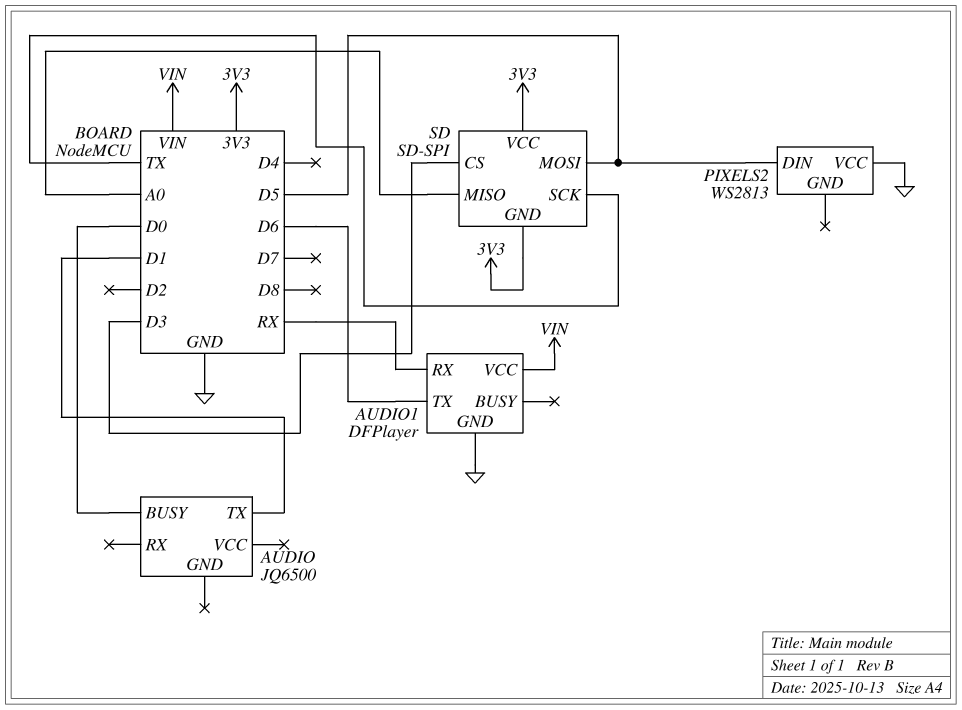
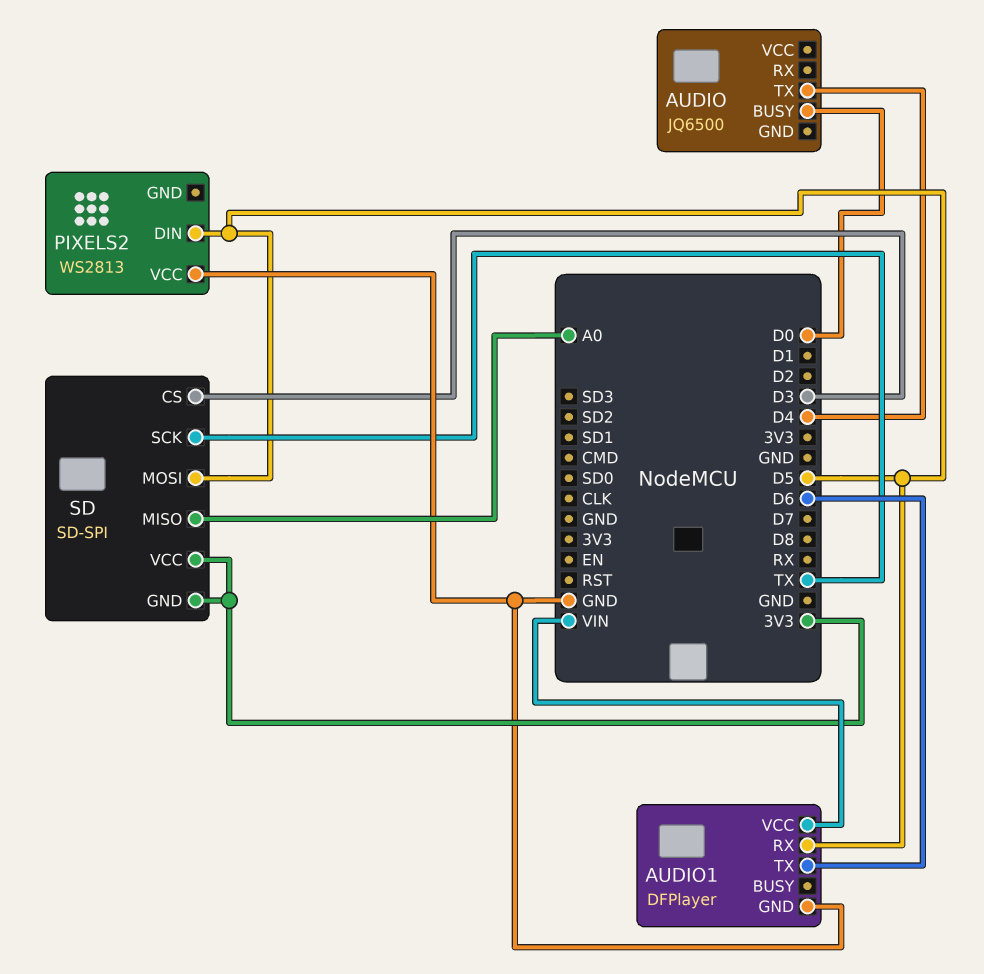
AUDIO pin TX: D1 -> D4
AUDIO1 pin RX: RX -> D5

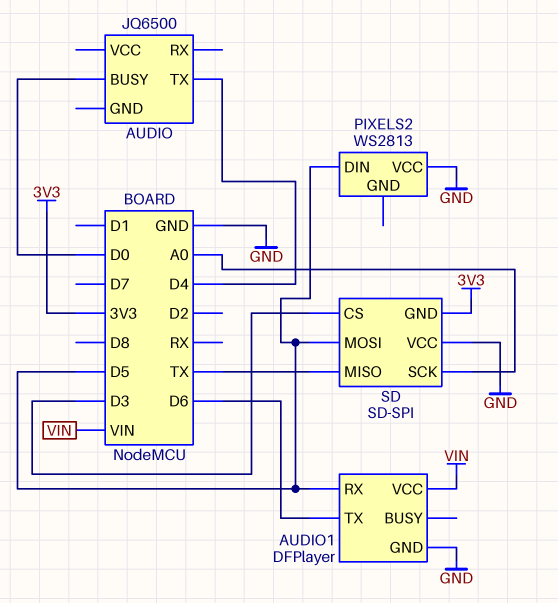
SD pin MISO: A0 -> TX
SD pin SCK: TX -> A0
SD pin VCC: 3V3 -> GND

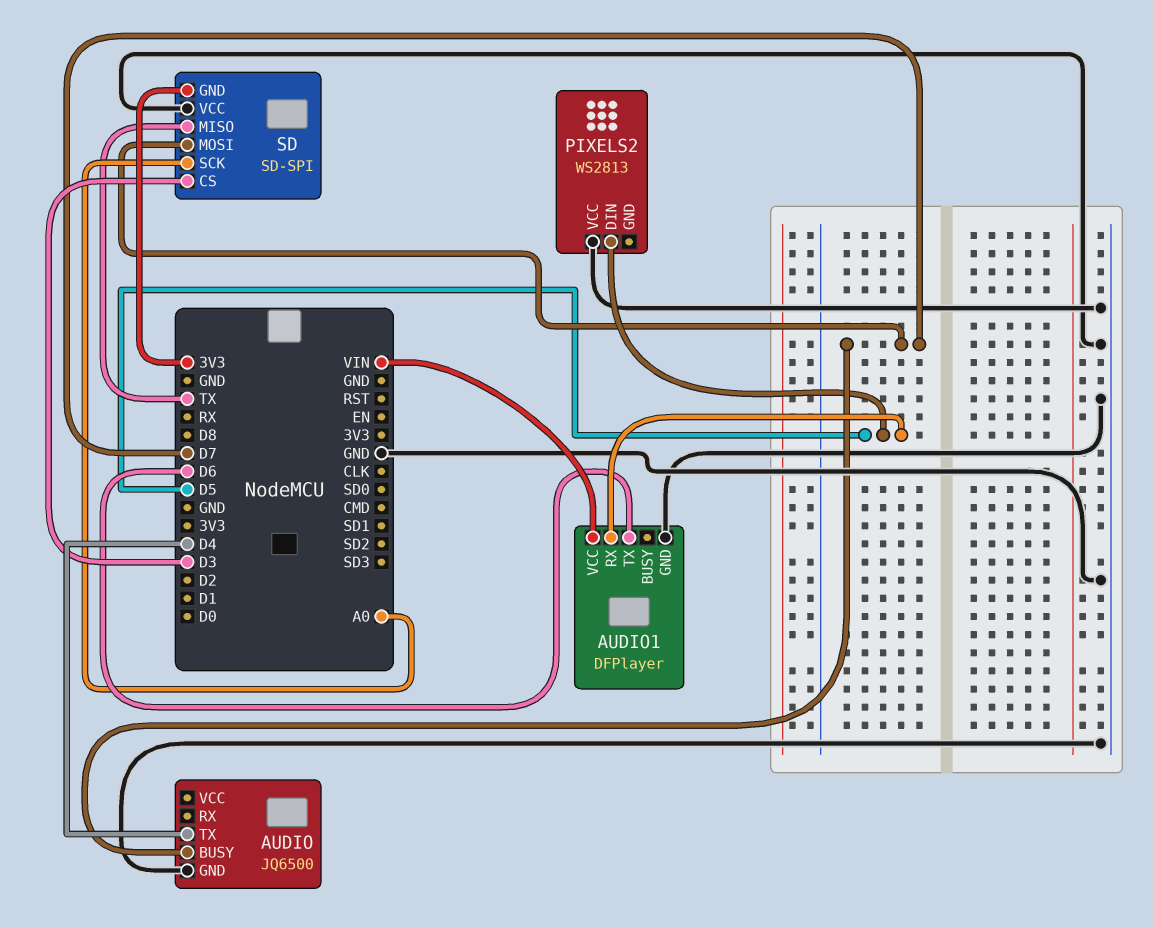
AUDIO pin BUSY: D0 -> D7
AUDIO pin GND: none -> GND
SD pin MOSI: D5 -> D7

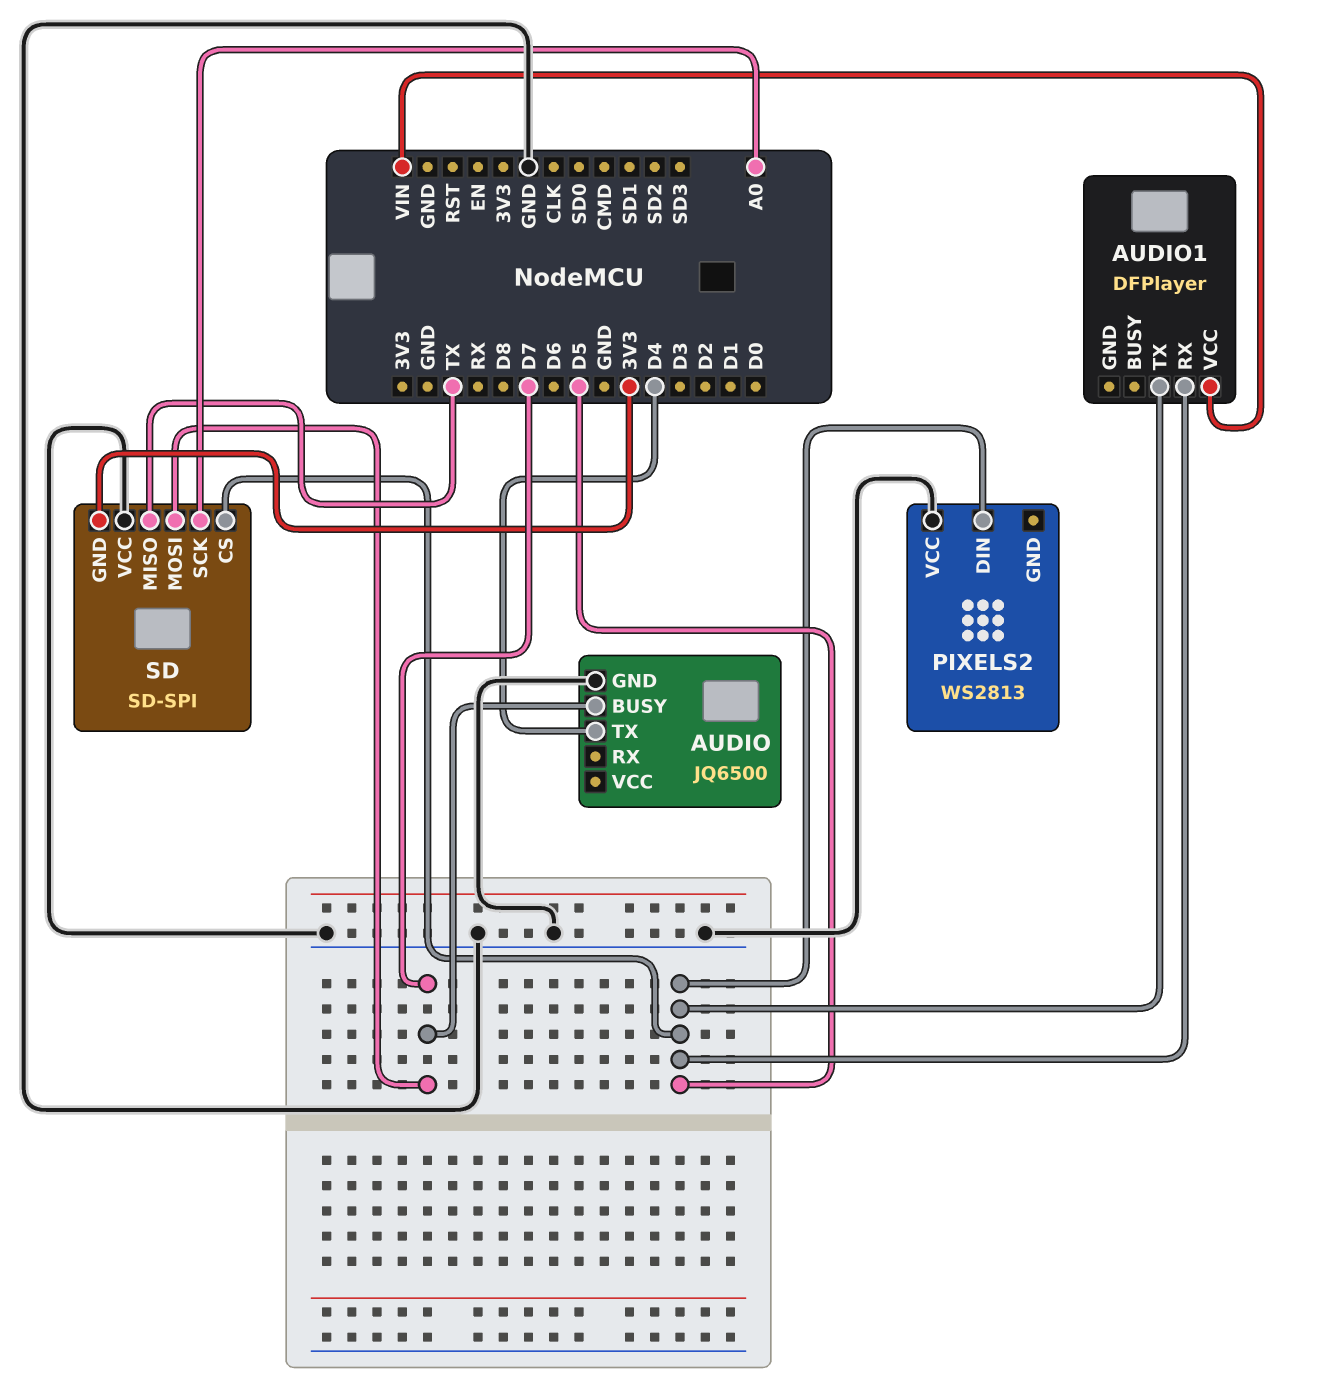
AUDIO1 pin GND: GND -> none
AUDIO1 pin TX: D6 -> D5
SD pin CS: D3 -> D5

